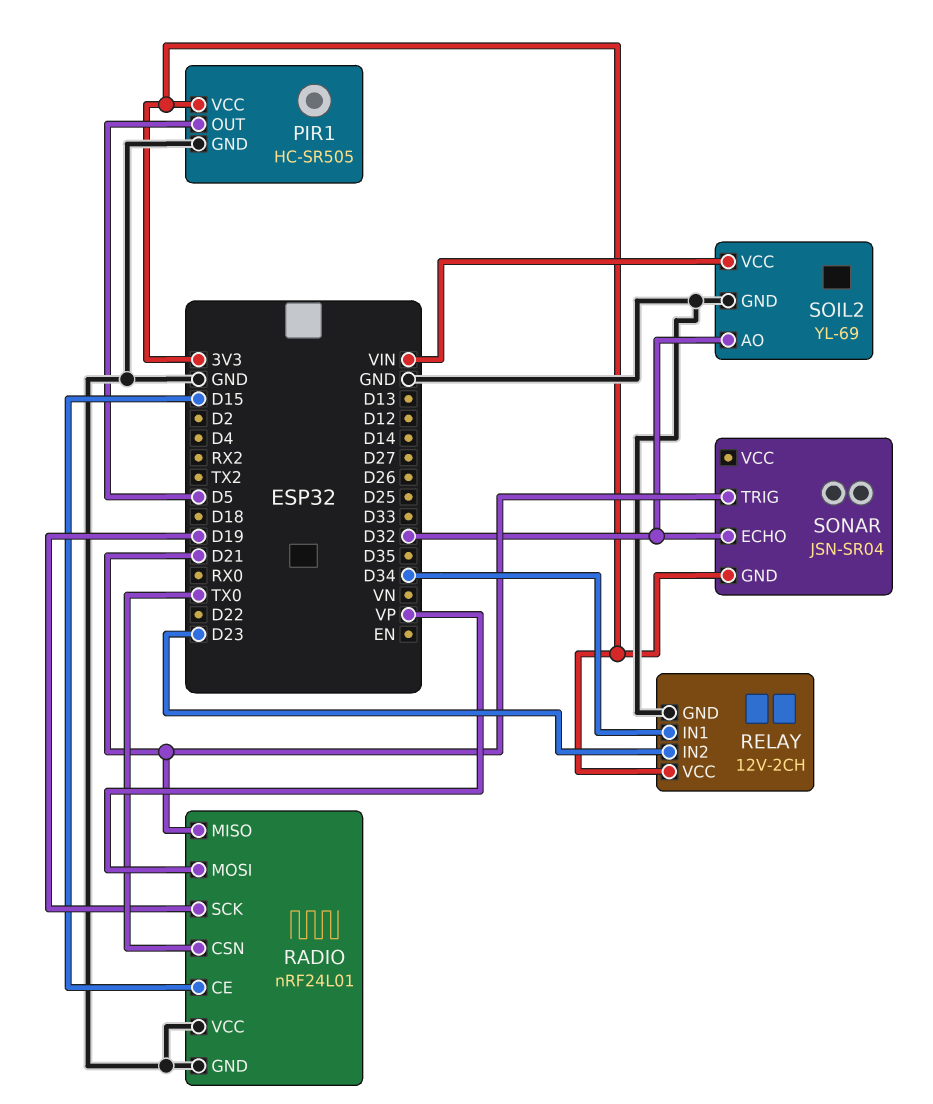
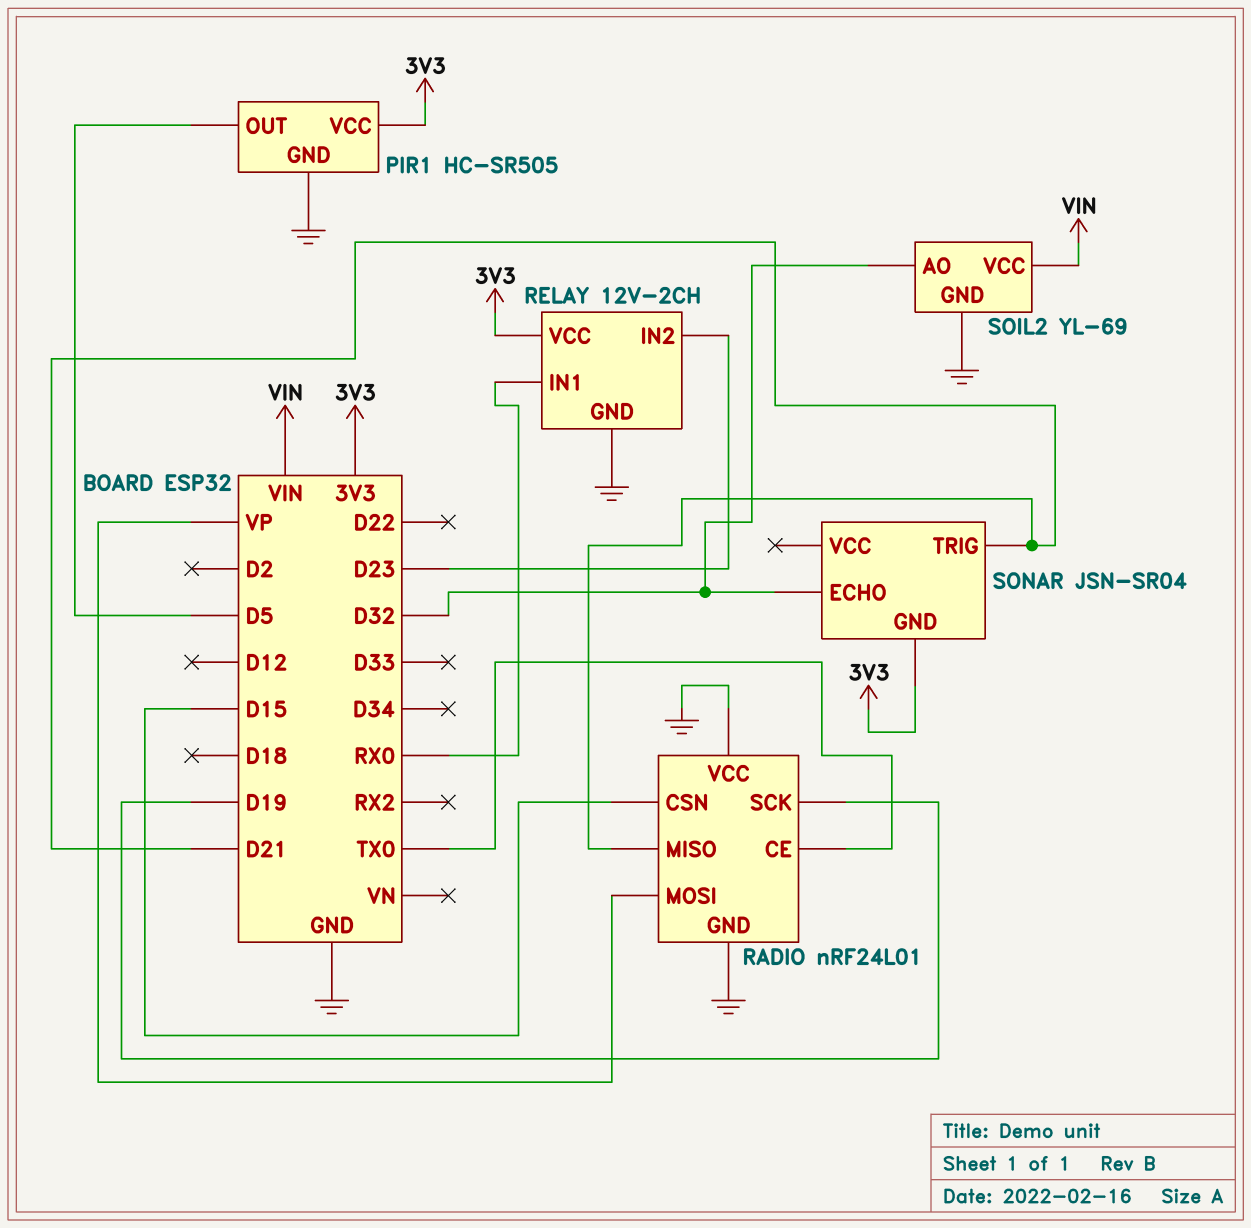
RADIO pin CE: D15 -> TX0
RADIO pin CSN: TX0 -> D15
RELAY pin IN1: D34 -> RX0

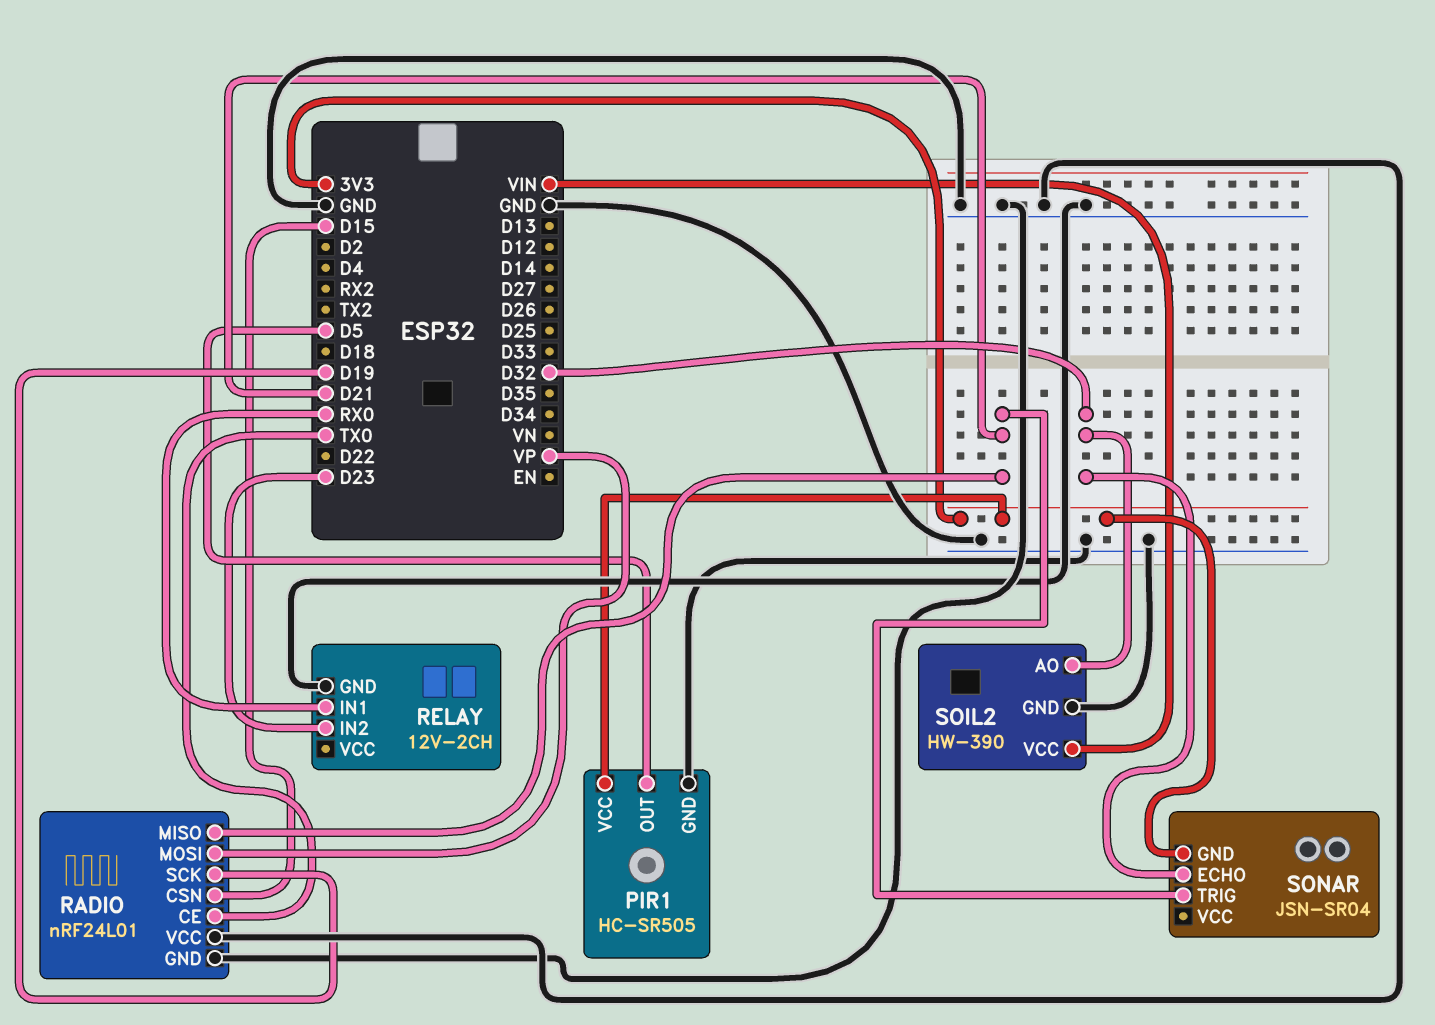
RELAY pin VCC: 3V3 -> none
SOIL2: YL-69 -> HW-390

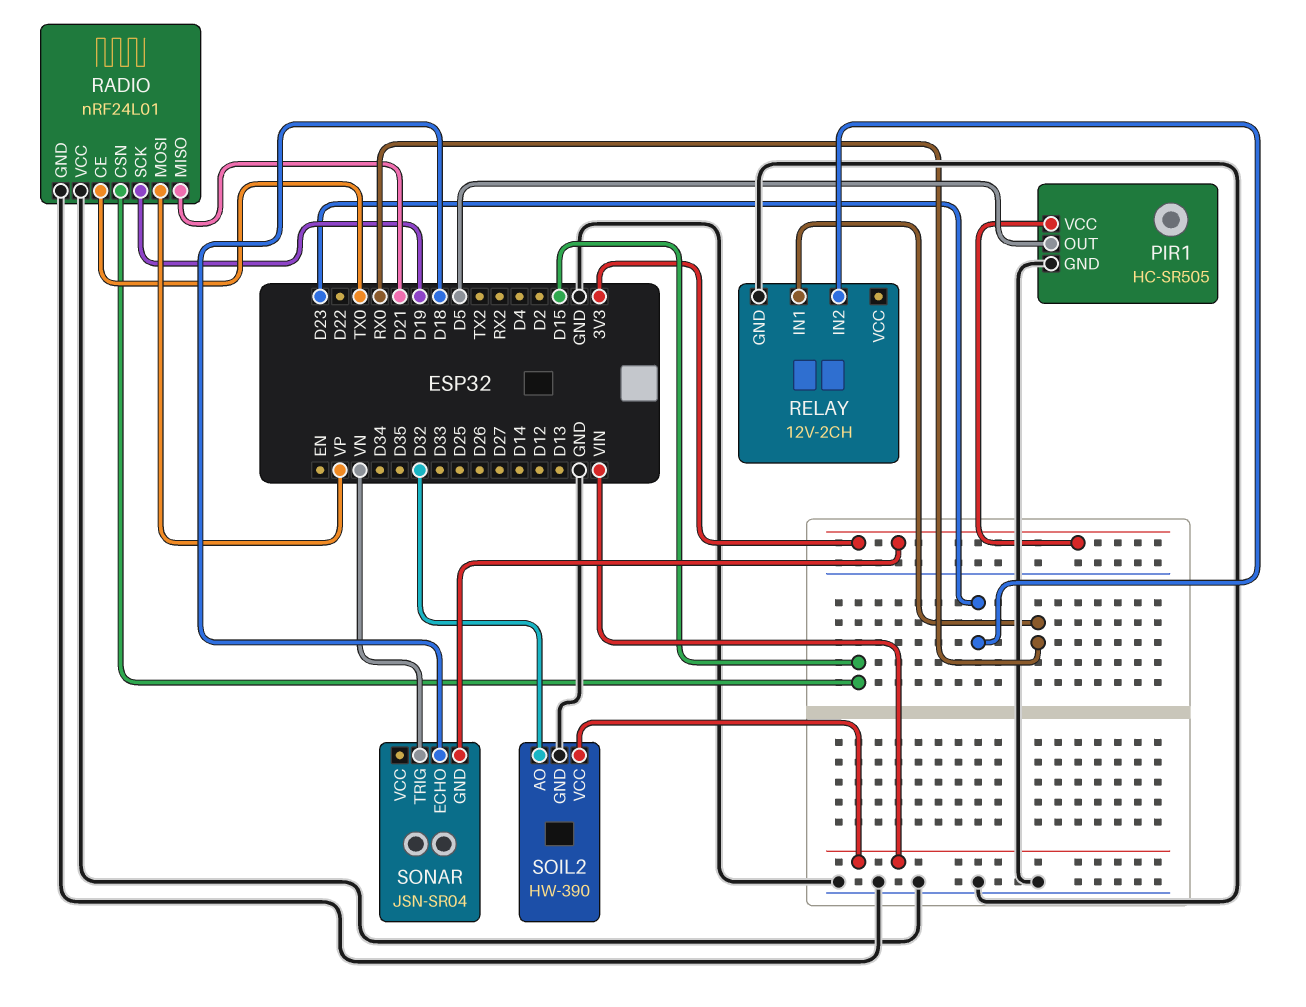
SONAR pin ECHO: D32 -> D18
SONAR pin TRIG: D21 -> VN

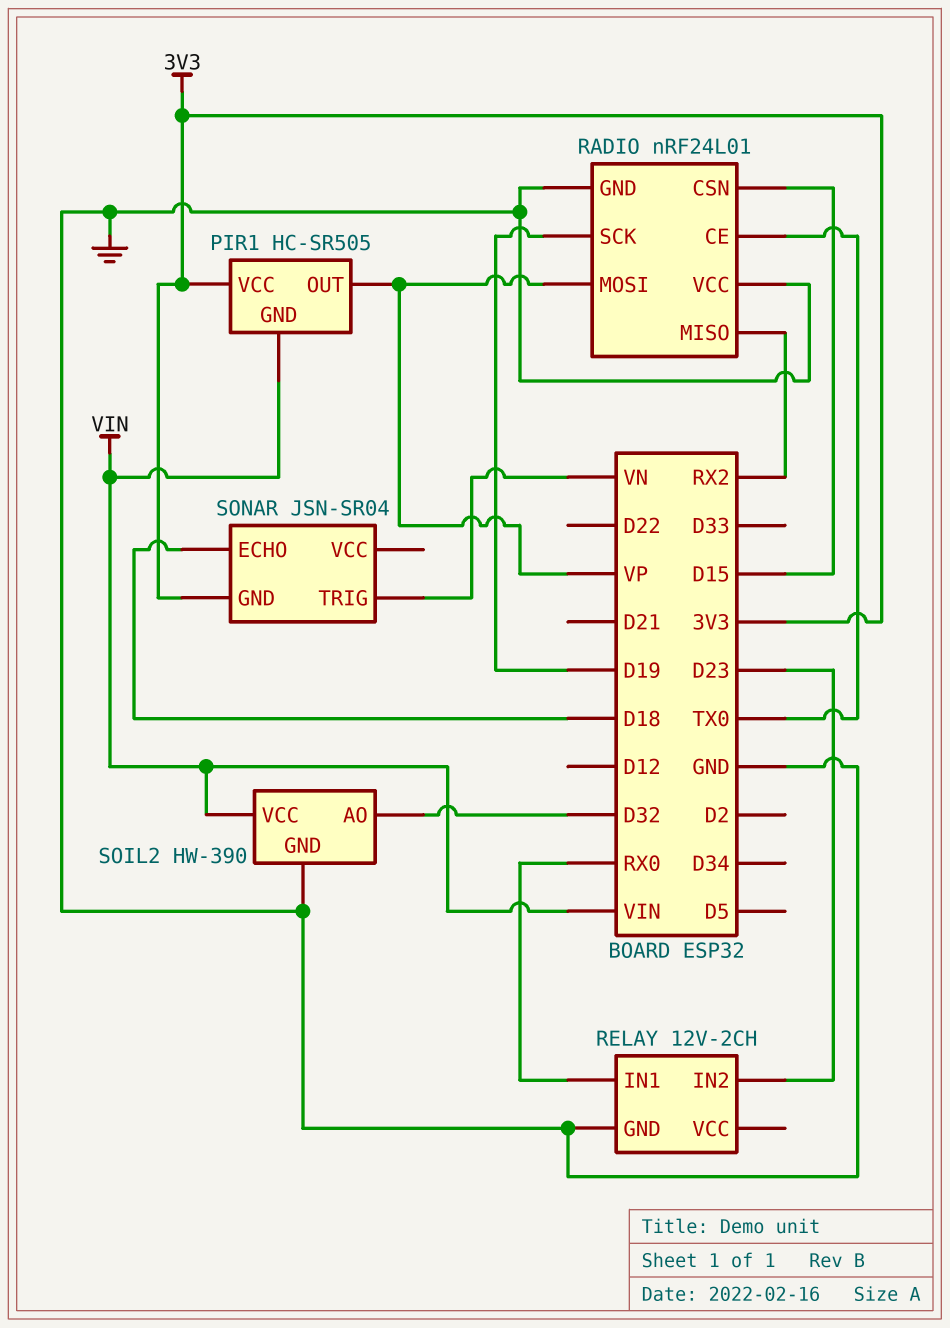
PIR1 pin GND: GND -> VIN
PIR1 pin OUT: D5 -> VP
RADIO pin MISO: D21 -> RX2

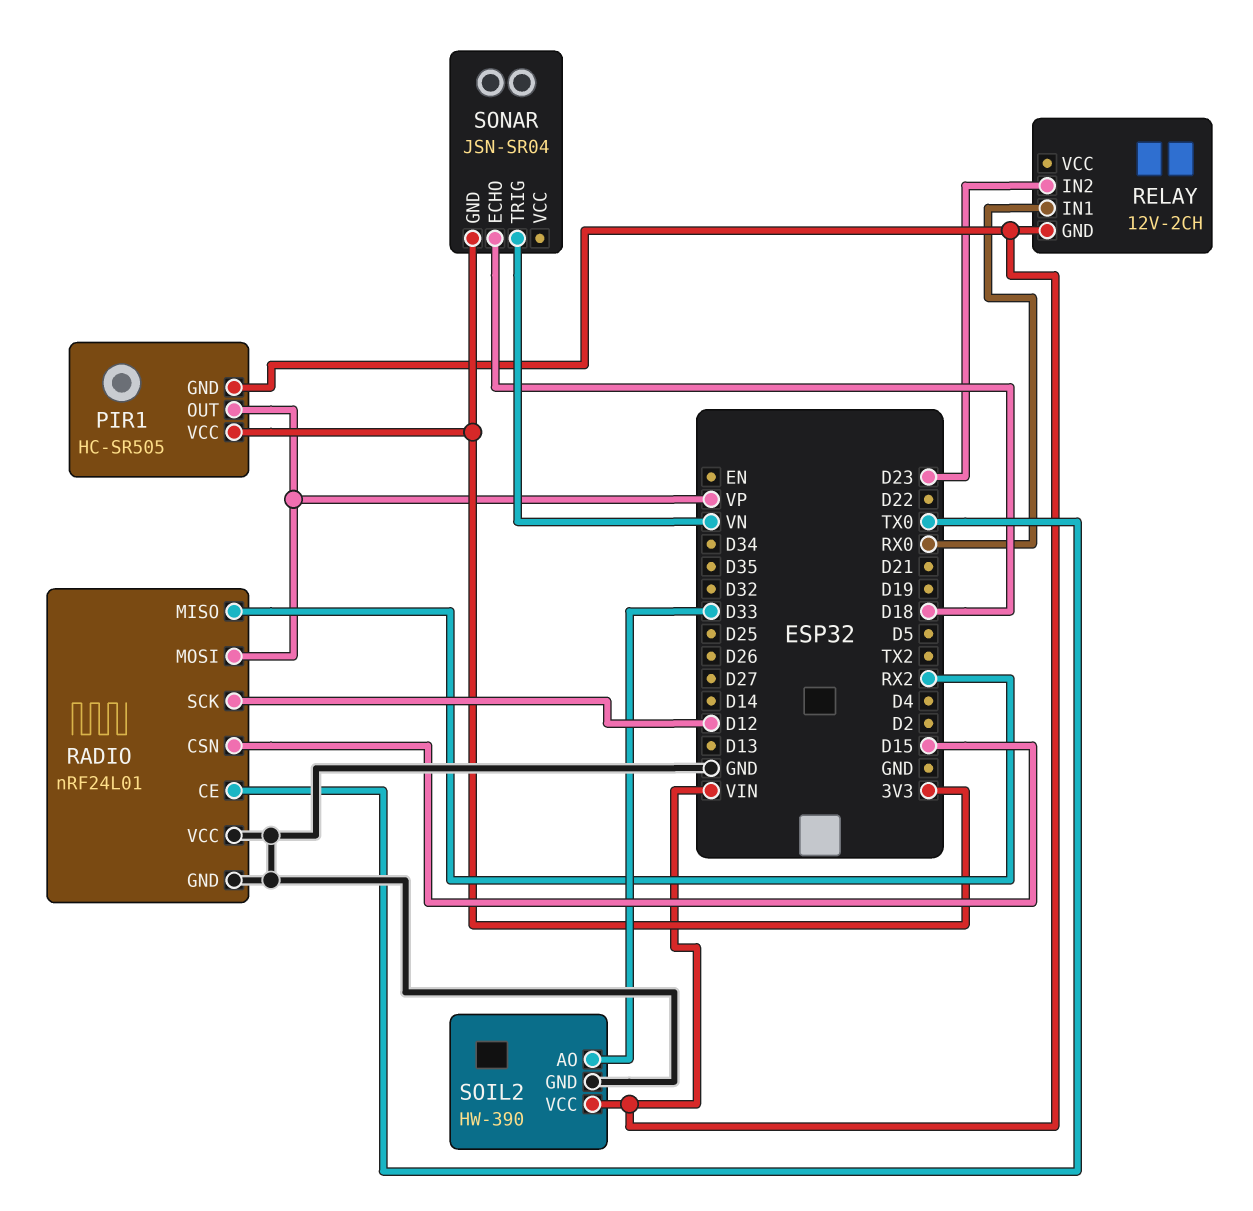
RADIO pin SCK: D19 -> D12
RELAY pin GND: GND -> VIN
SOIL2 pin AO: D32 -> D33

